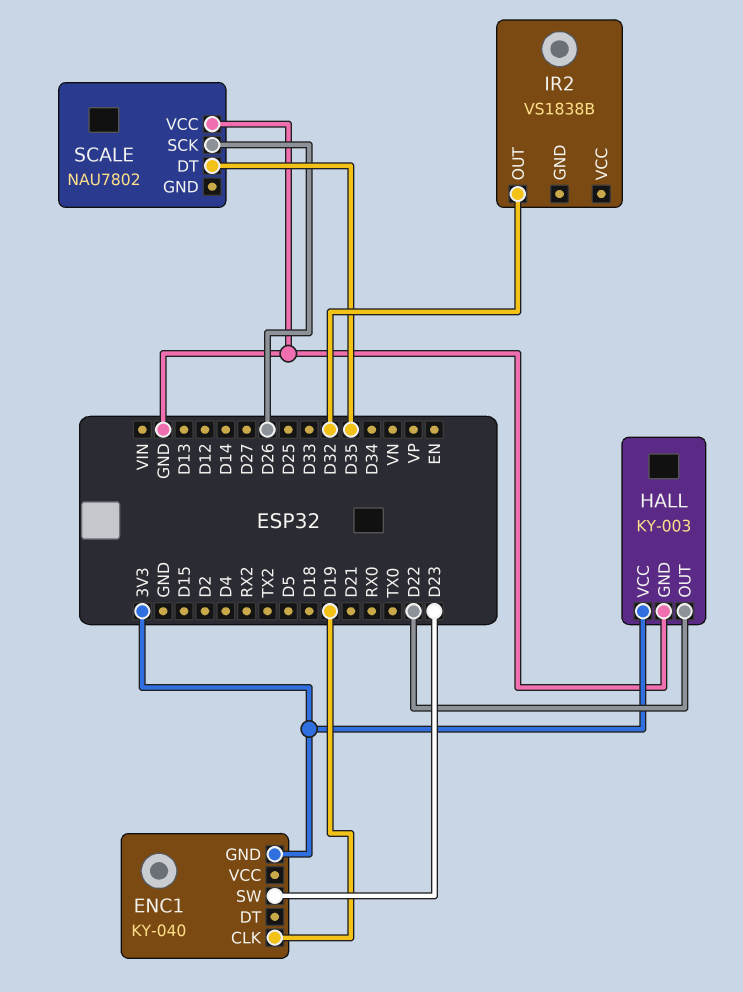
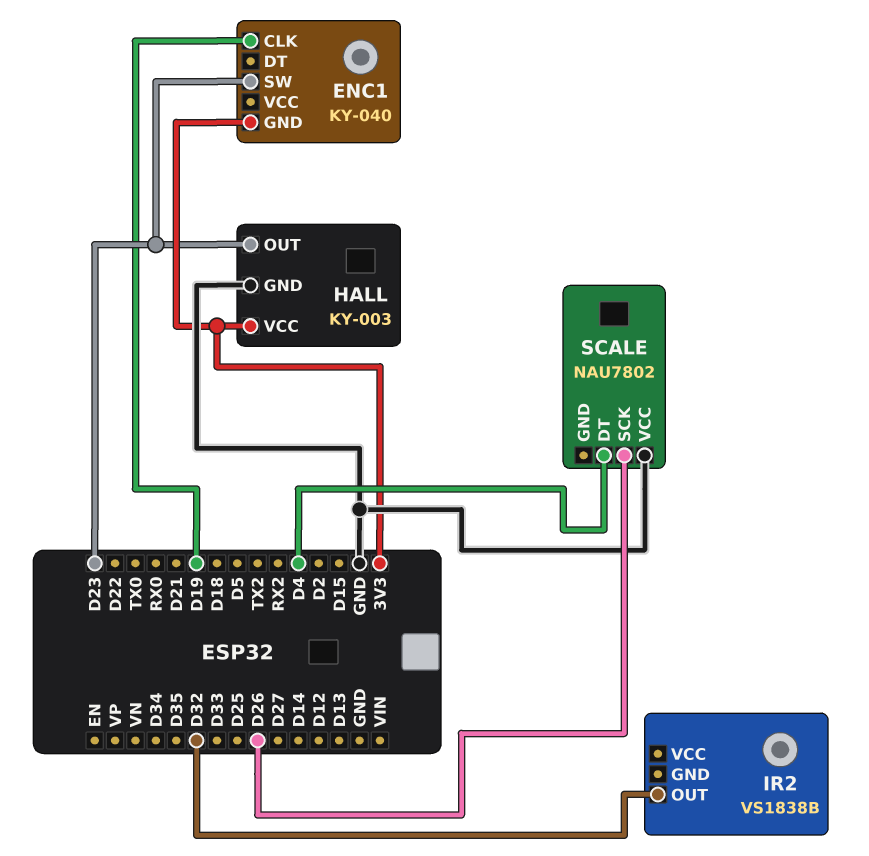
HALL pin OUT: D22 -> D23
SCALE pin DT: D35 -> D4

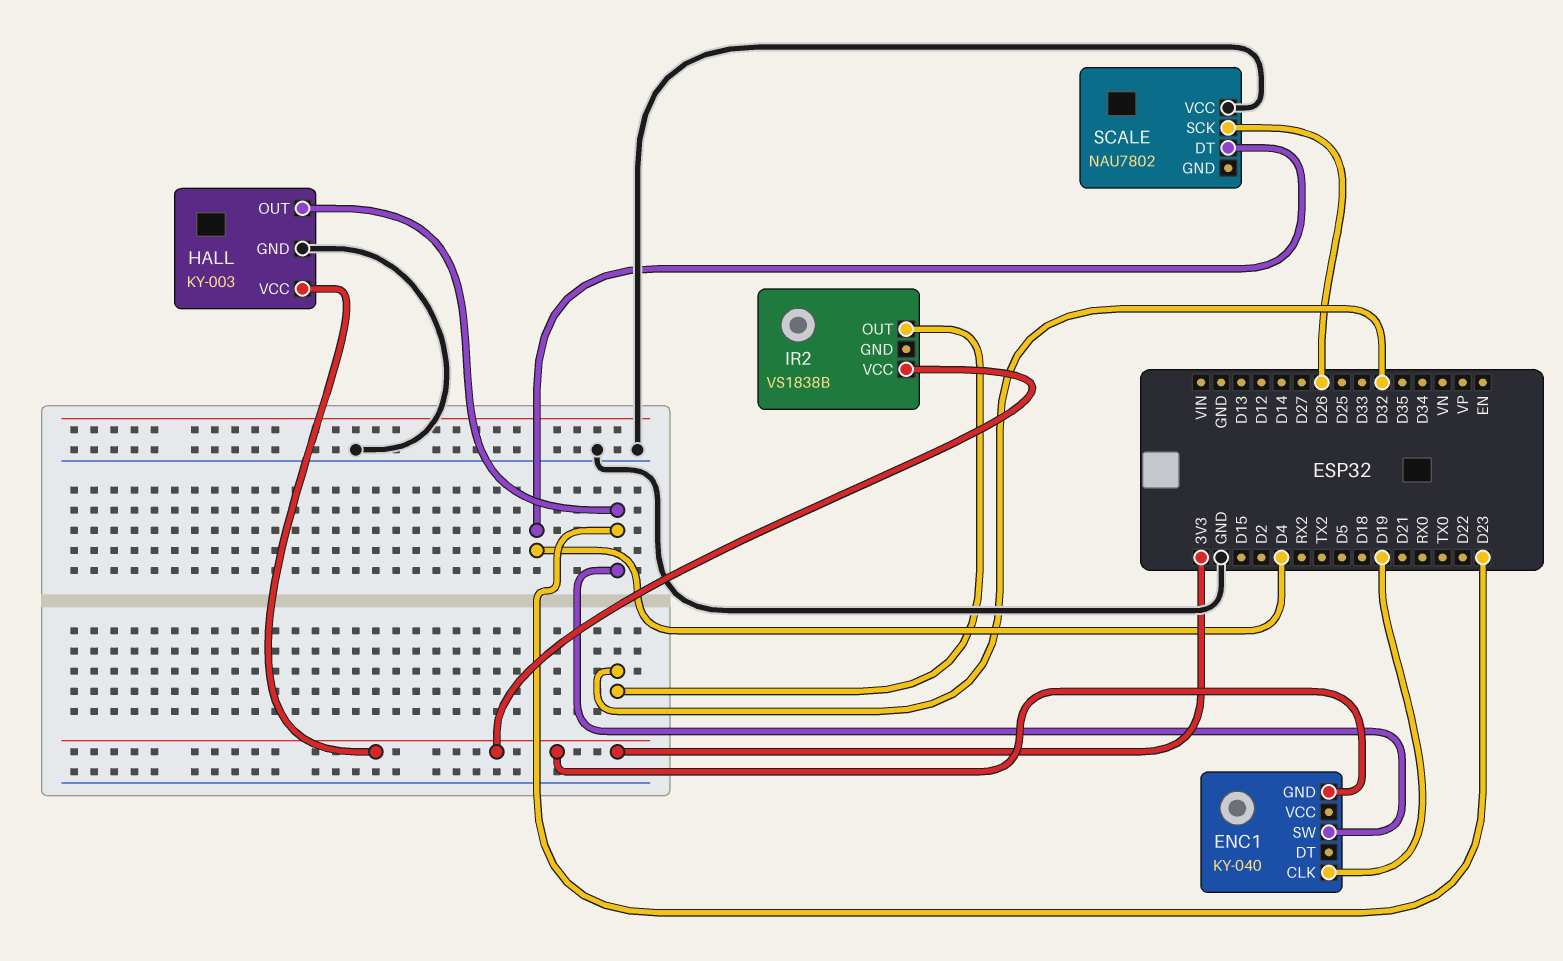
IR2 pin VCC: none -> 3V3

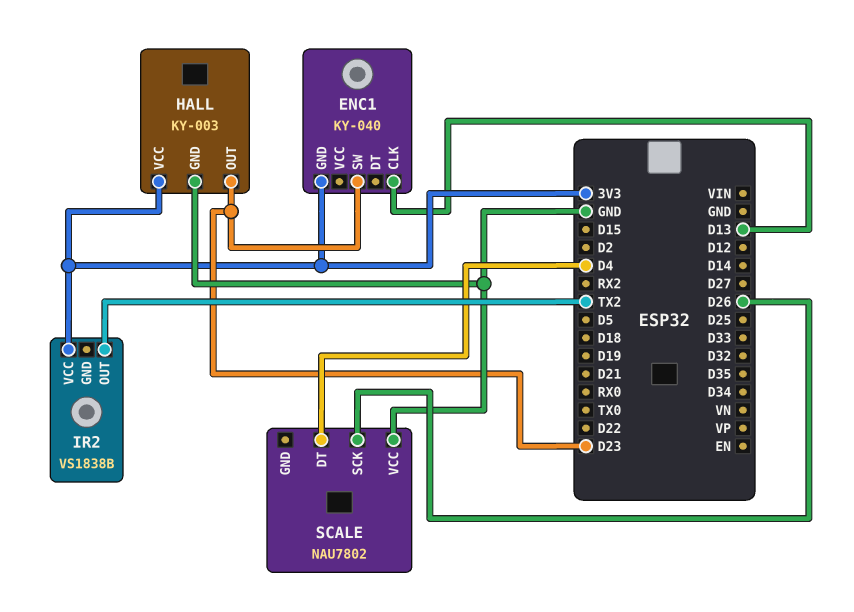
ENC1 pin CLK: D19 -> D13
IR2 pin OUT: D32 -> TX2

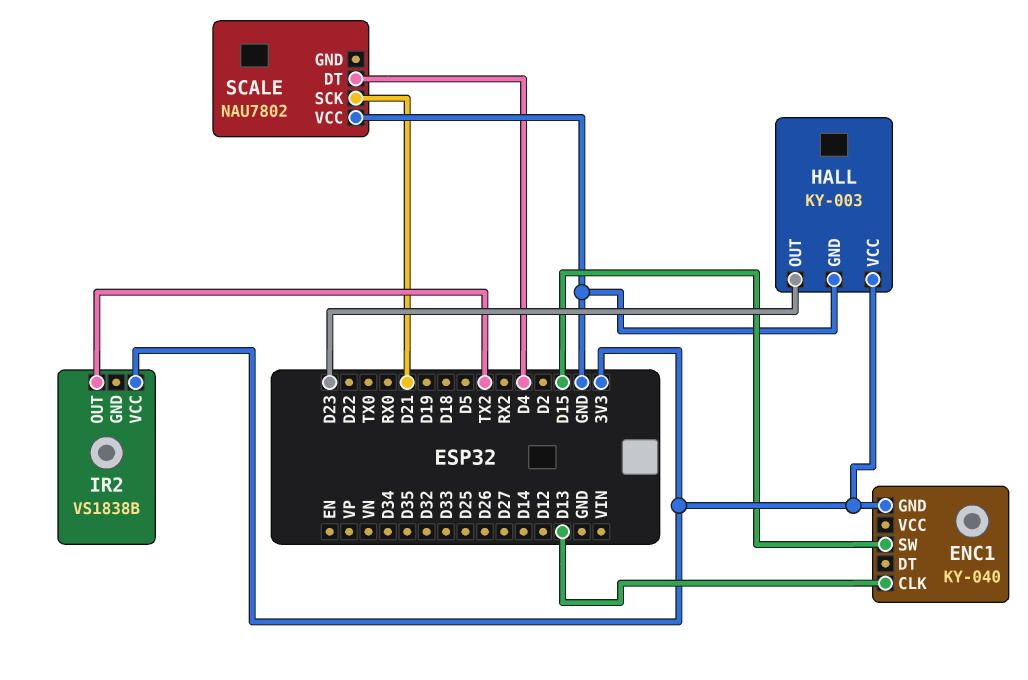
ENC1 pin SW: D23 -> D15
SCALE pin SCK: D26 -> D21

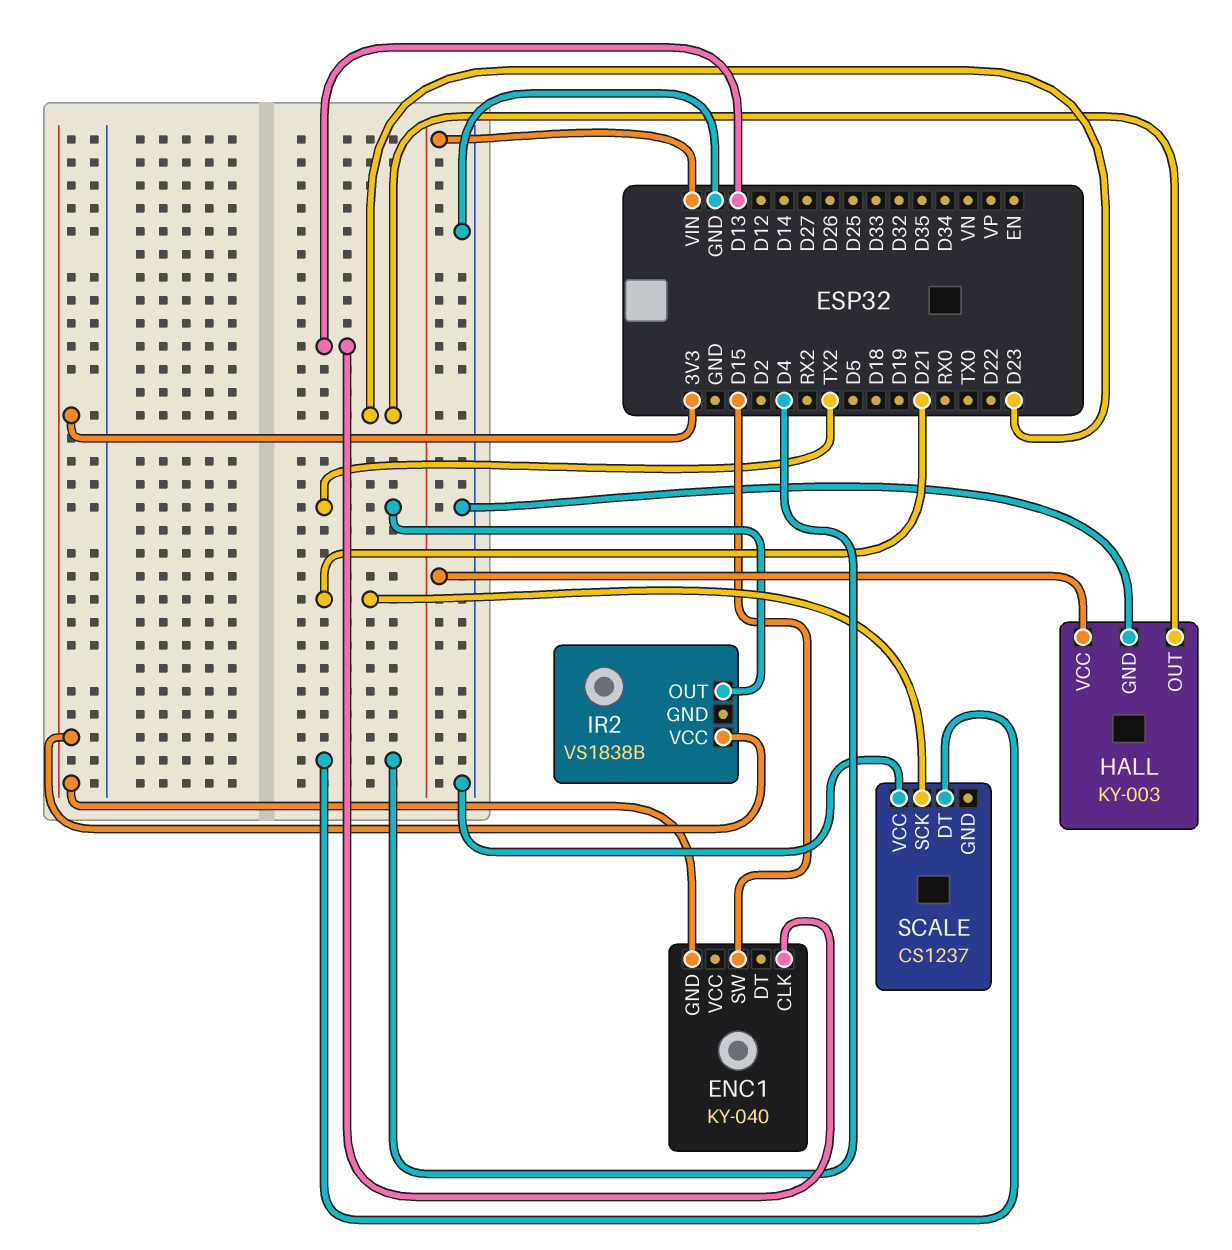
HALL pin VCC: 3V3 -> VIN
SCALE: NAU7802 -> CS1237

